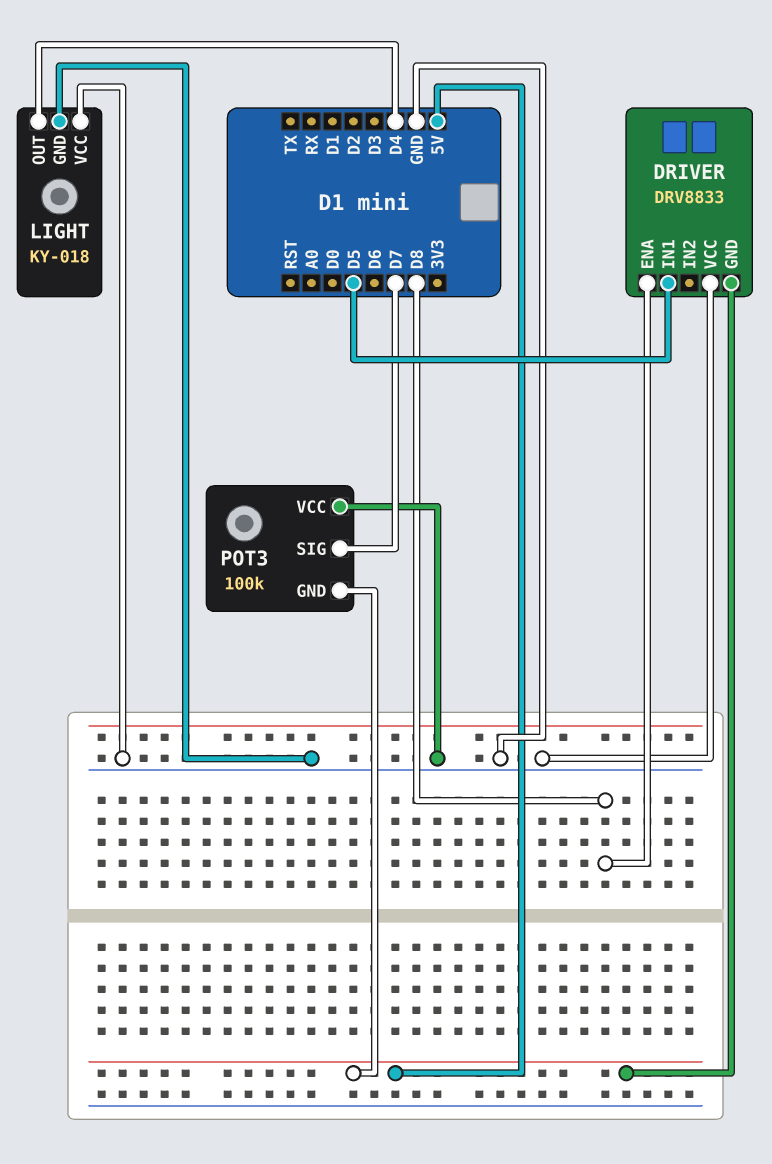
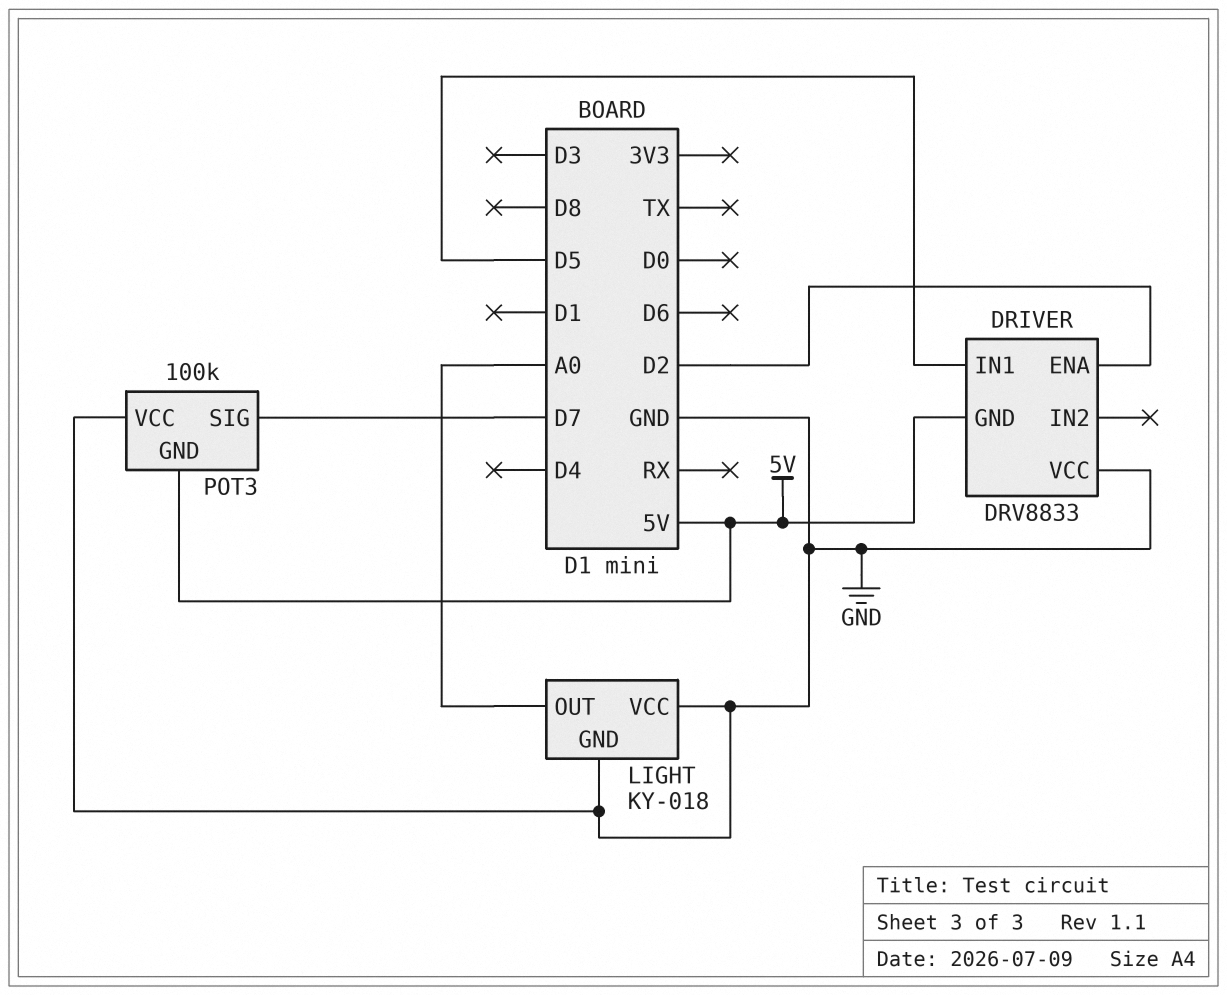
DRIVER pin ENA: D8 -> D2
LIGHT pin OUT: D4 -> A0

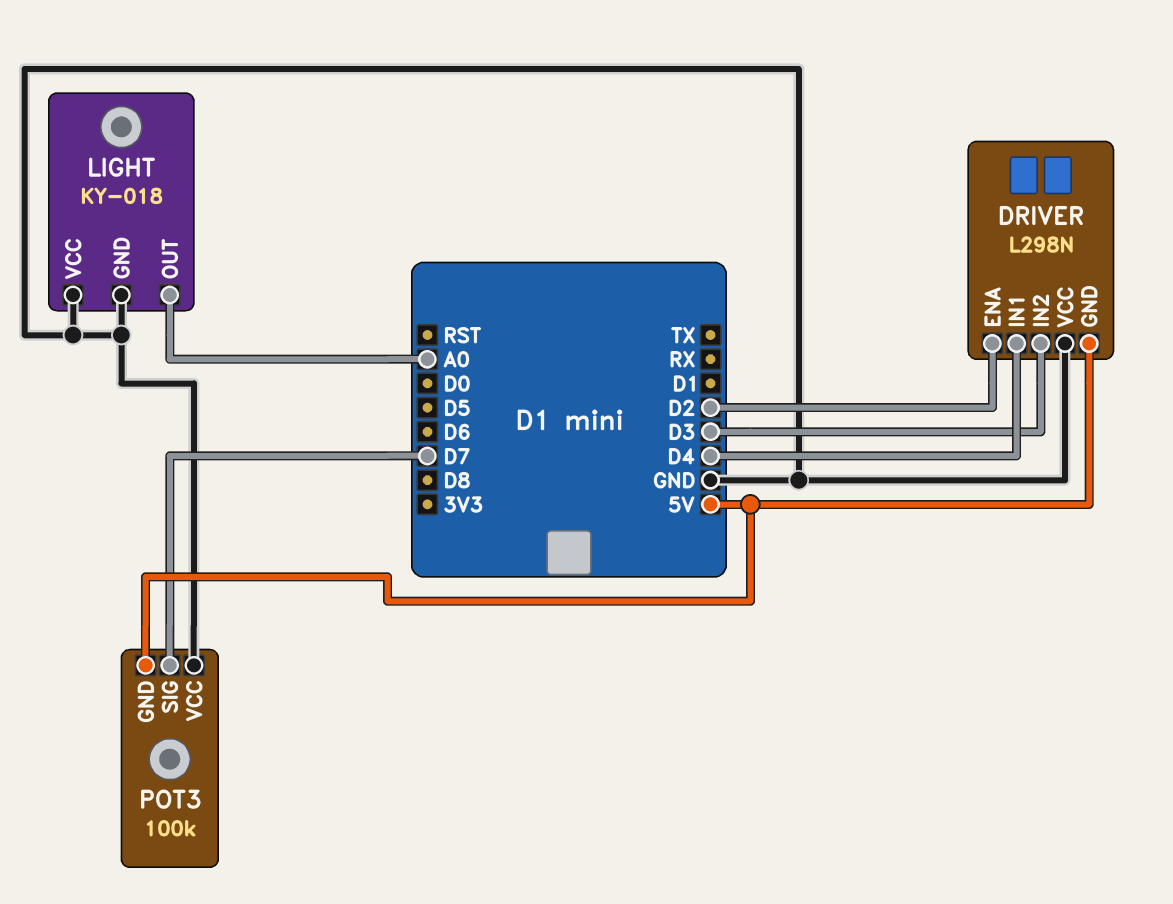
DRIVER: DRV8833 -> L298N
DRIVER pin IN1: D5 -> D4
DRIVER pin IN2: none -> D3

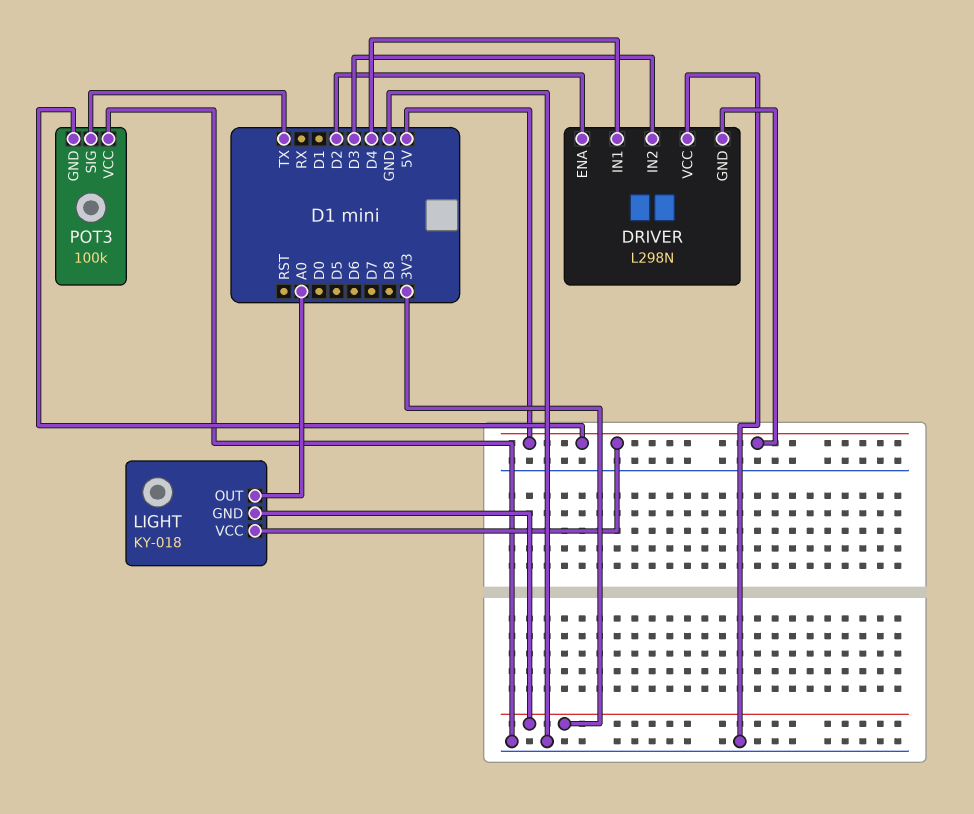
LIGHT pin GND: GND -> 3V3
LIGHT pin VCC: GND -> 5V
POT3 pin SIG: D7 -> TX

